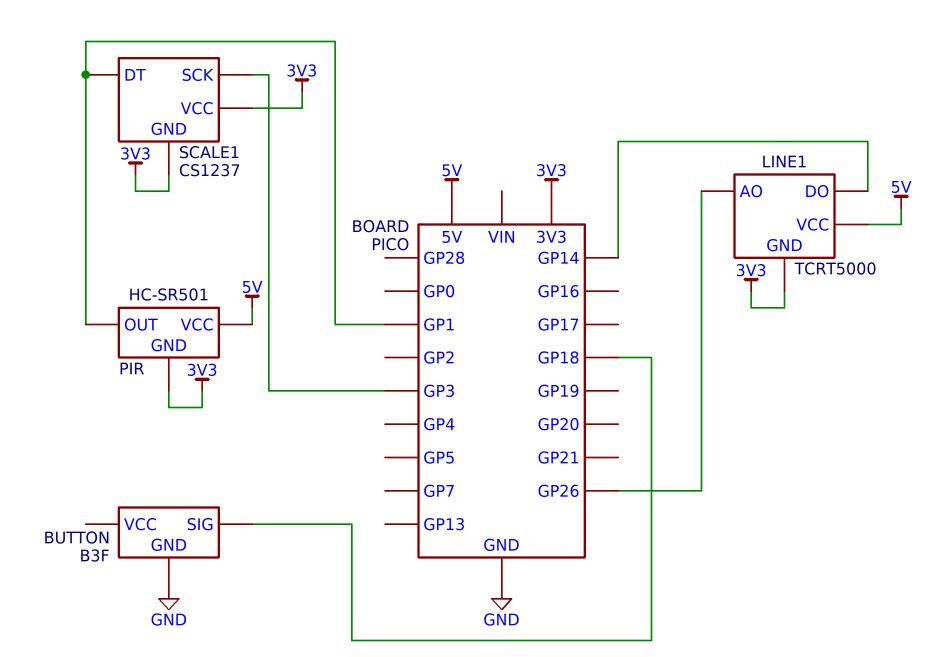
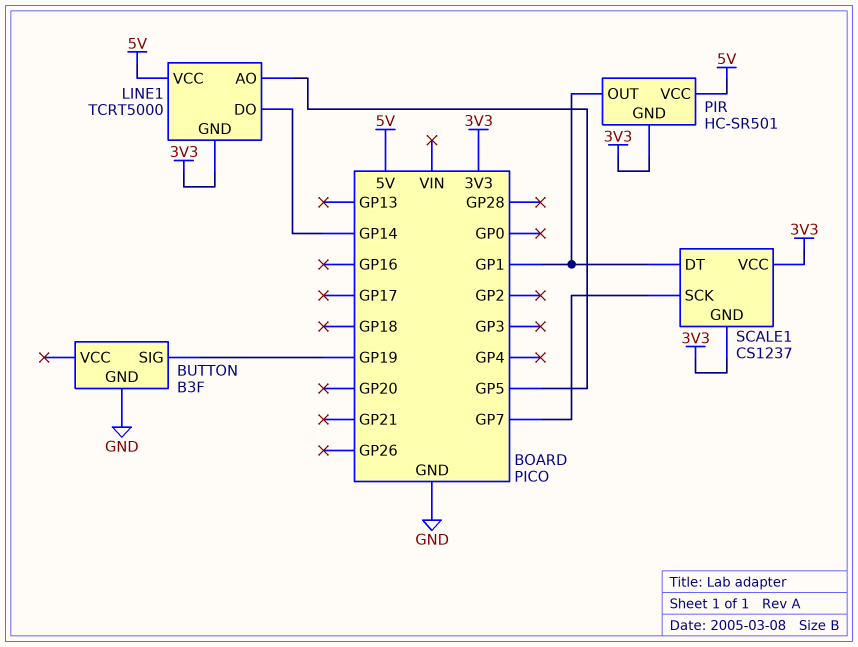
BUTTON pin SIG: GP18 -> GP19
LINE1 pin AO: GP26 -> GP5
SCALE1 pin SCK: GP3 -> GP7

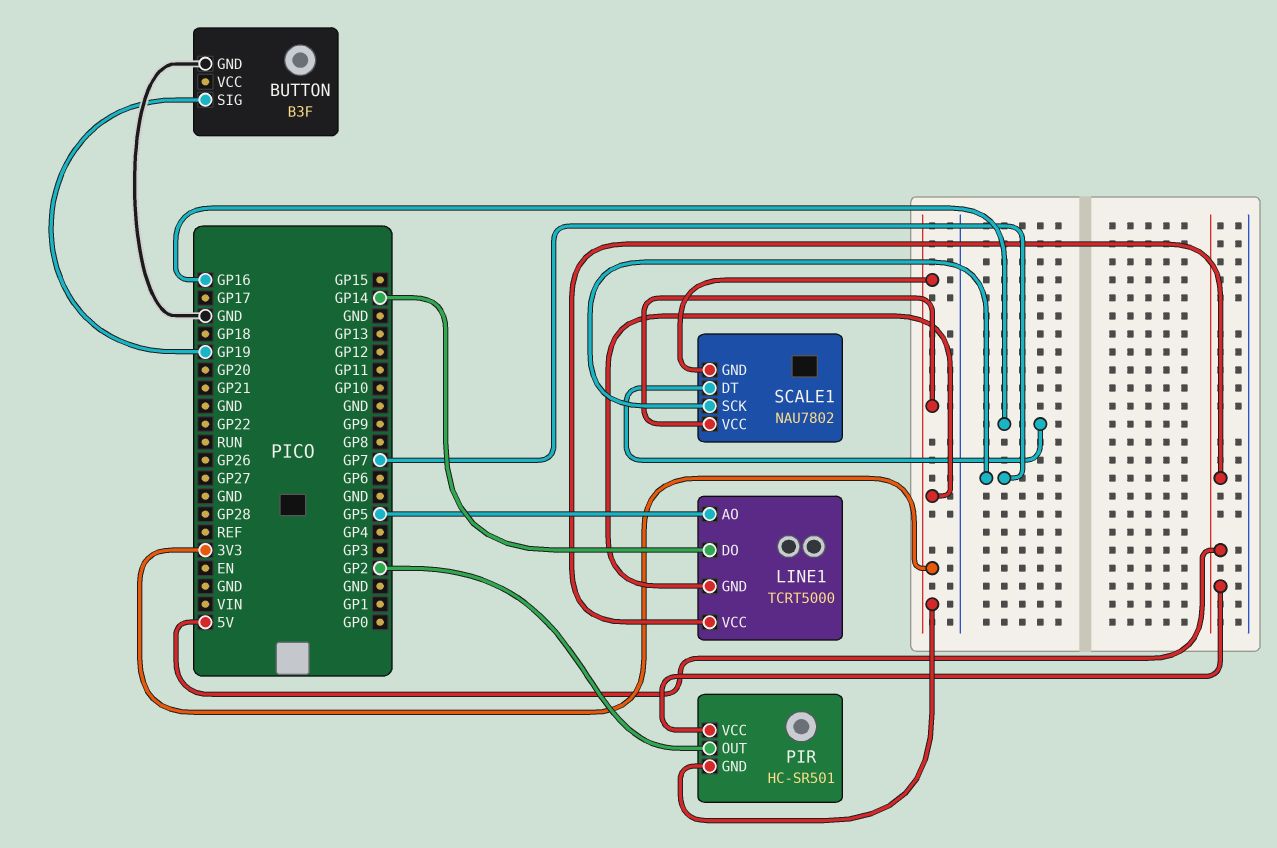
PIR pin OUT: GP1 -> GP2
SCALE1: CS1237 -> NAU7802
SCALE1 pin DT: GP1 -> GP16

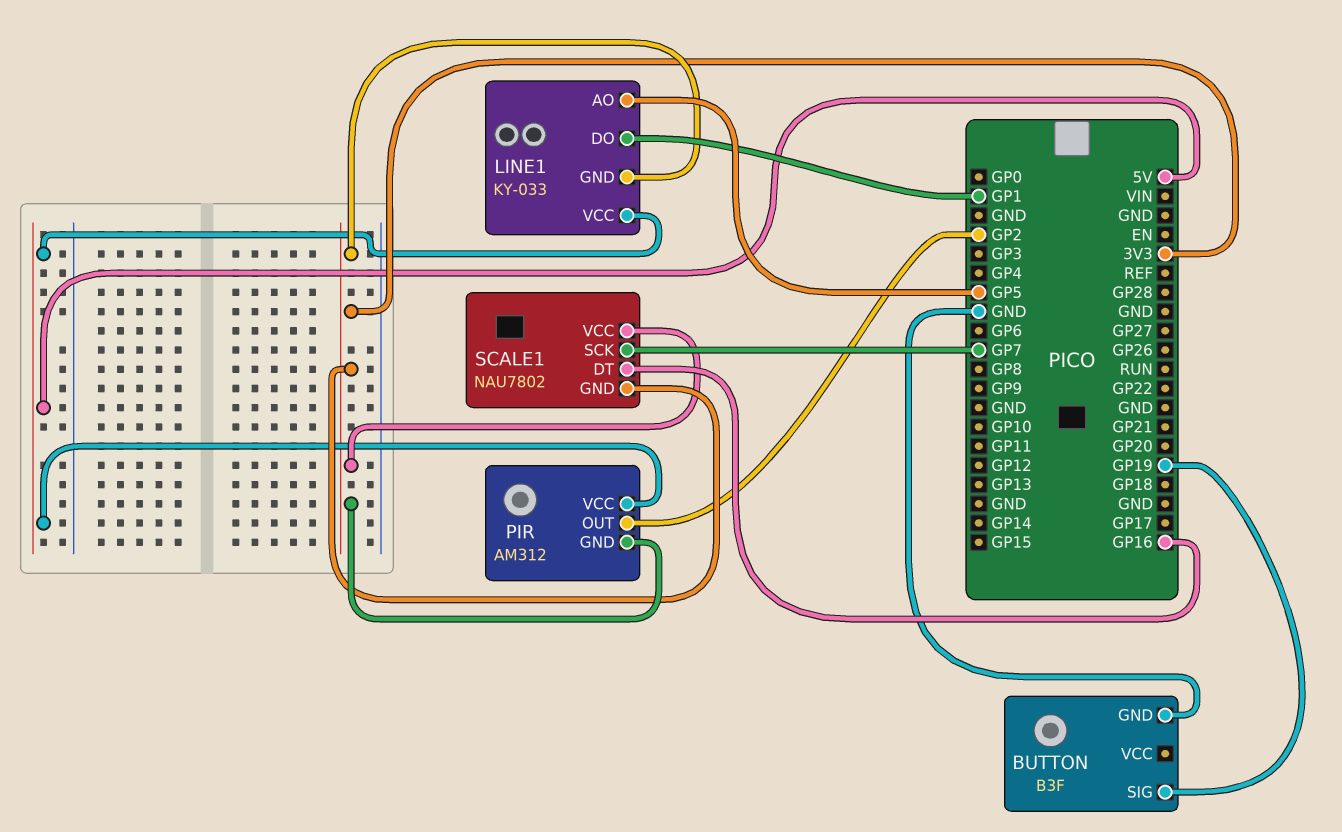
LINE1: TCRT5000 -> KY-033
LINE1 pin DO: GP14 -> GP1
PIR: HC-SR501 -> AM312

